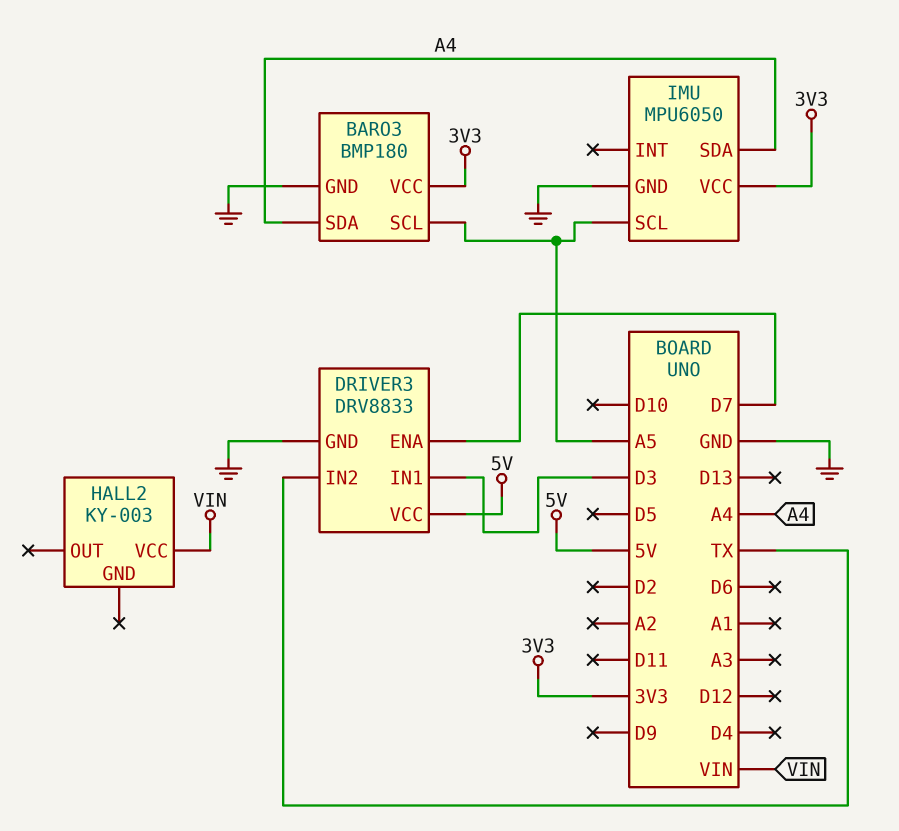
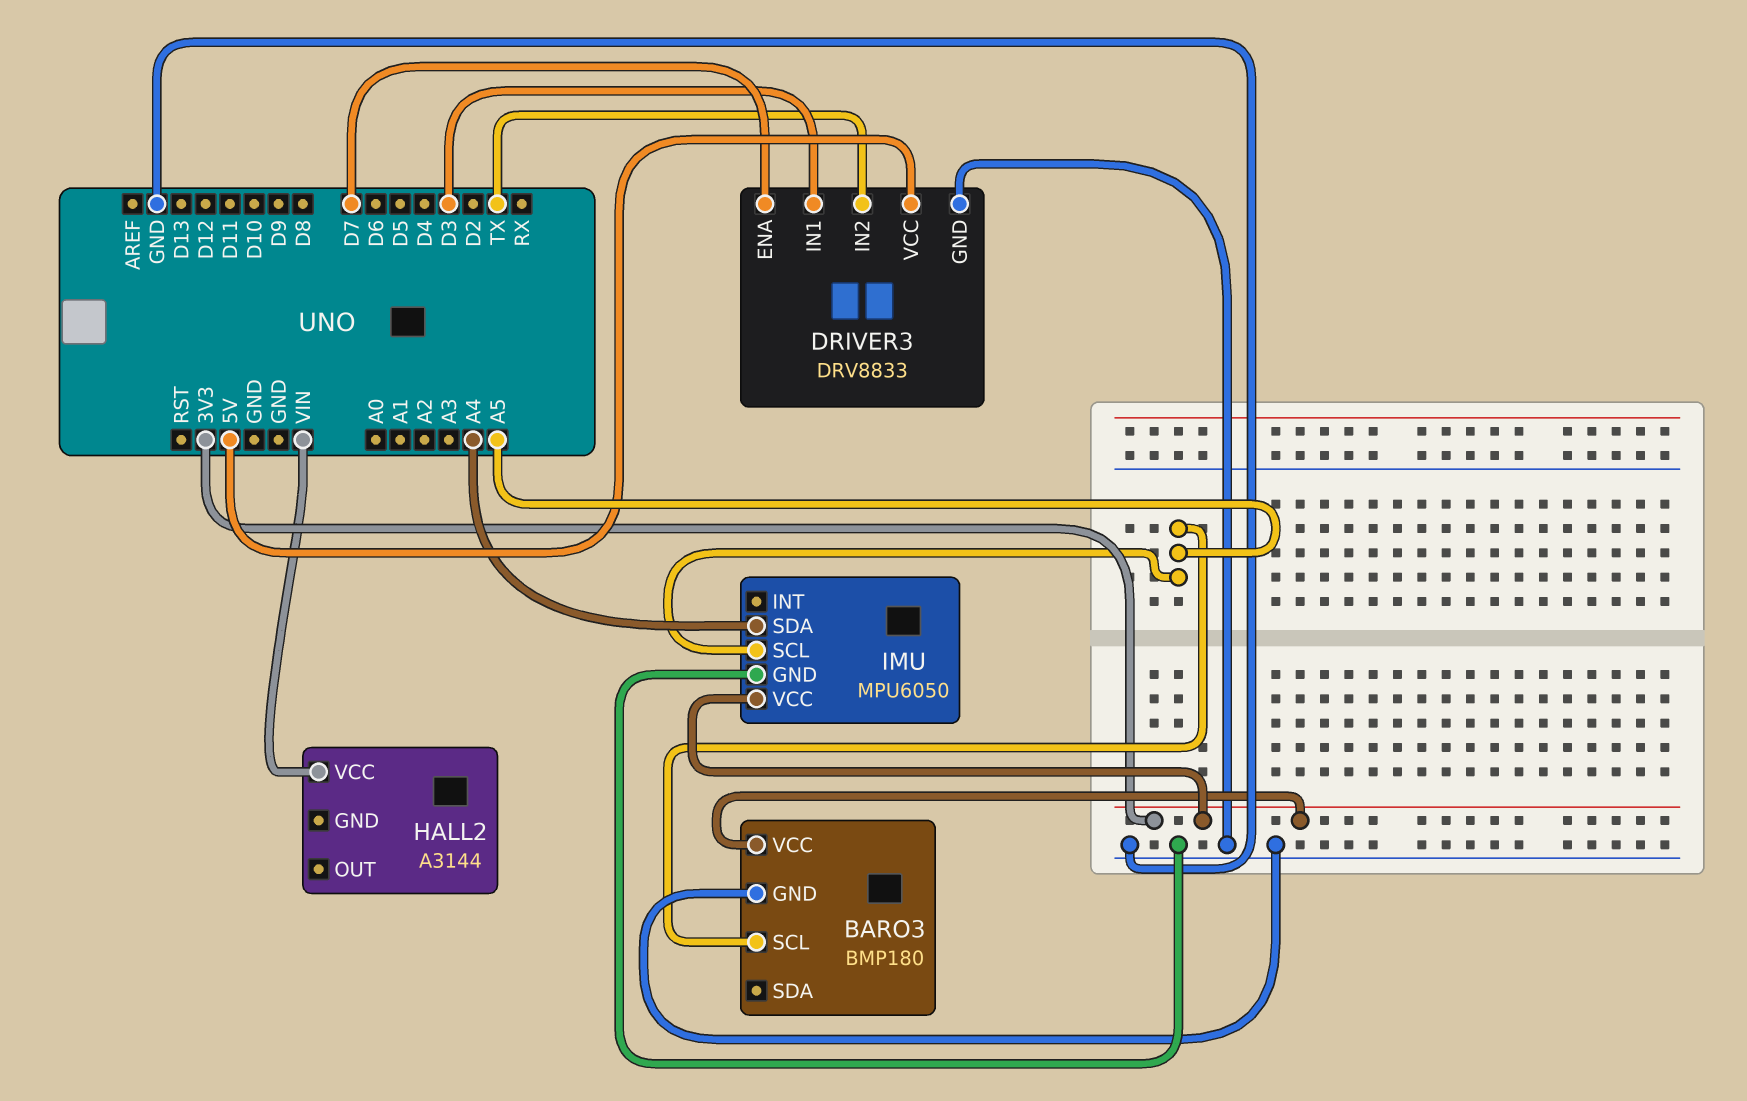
BARO3 pin SDA: A4 -> none
HALL2: KY-003 -> A3144

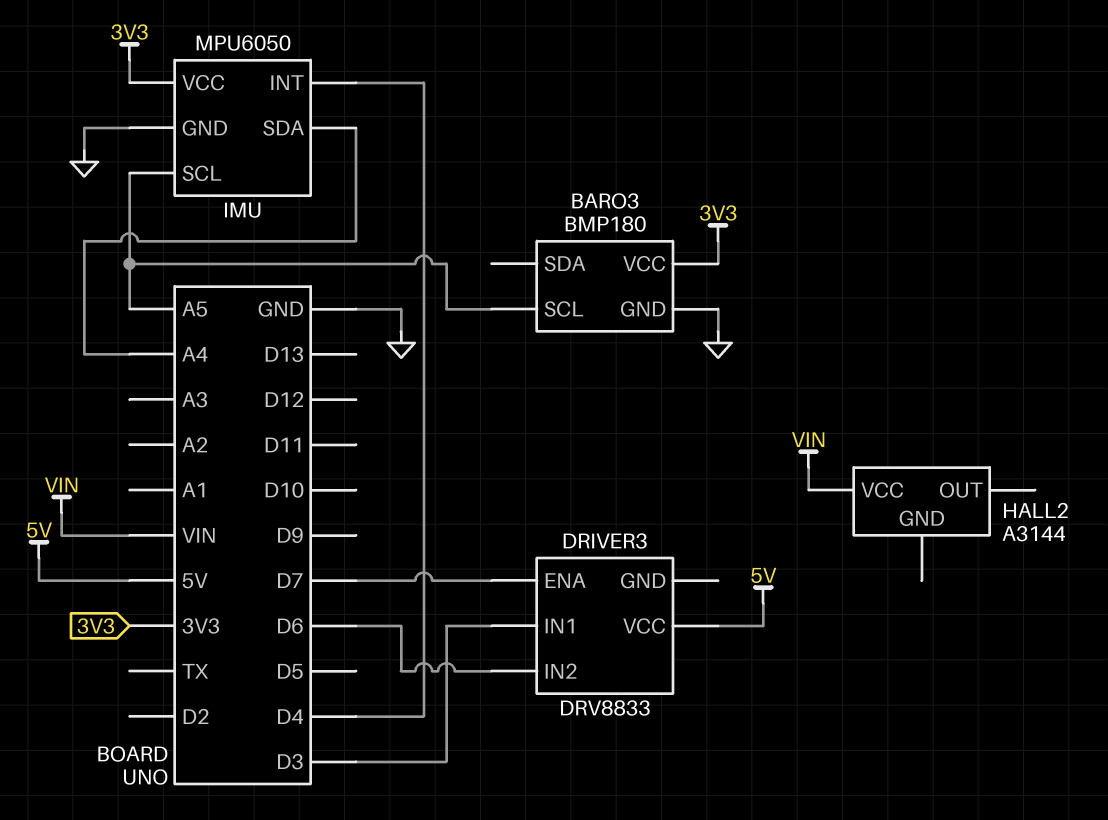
DRIVER3 pin GND: GND -> none
DRIVER3 pin IN2: TX -> D6
IMU pin INT: none -> D4

